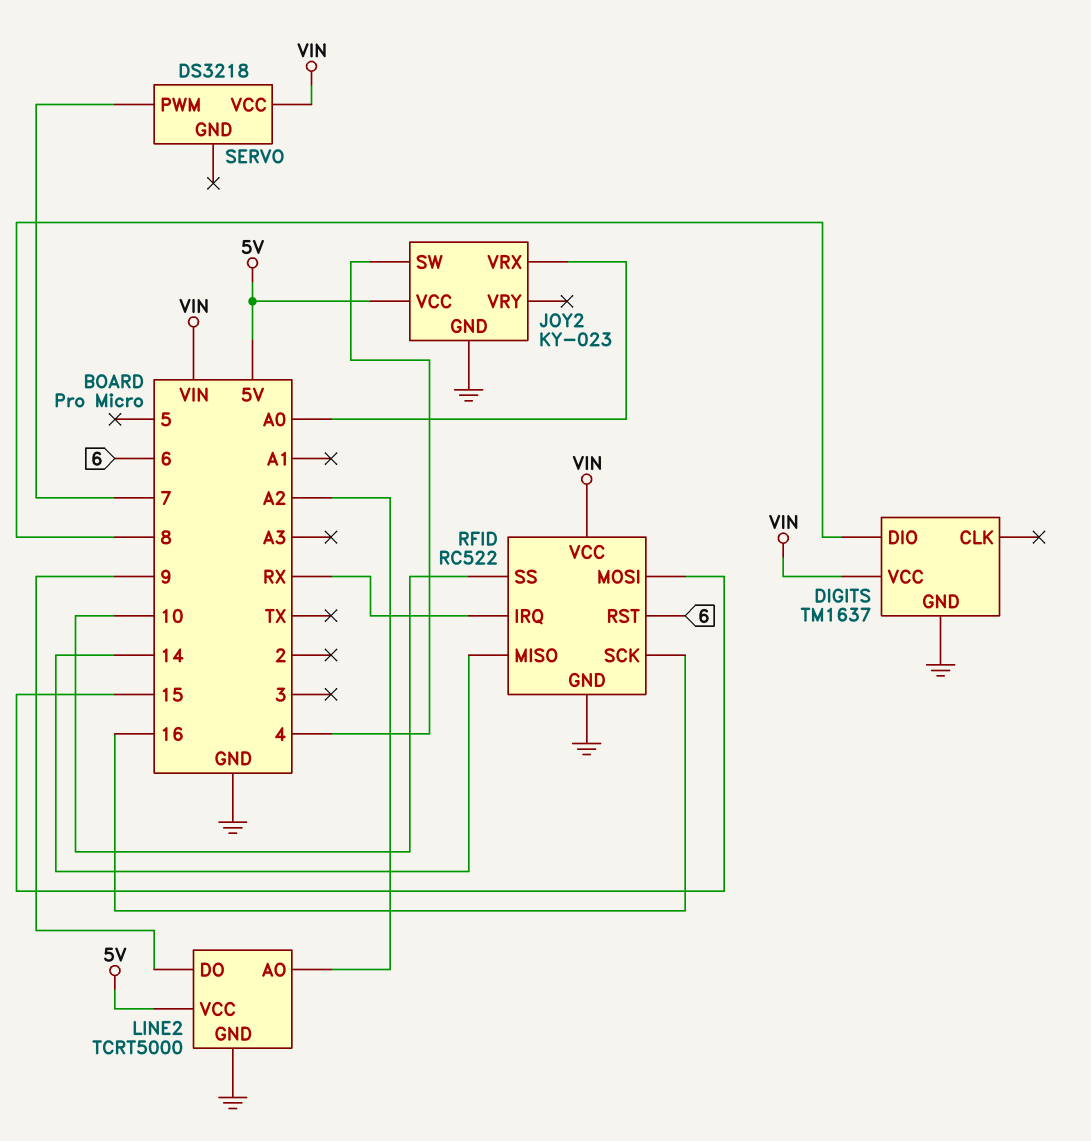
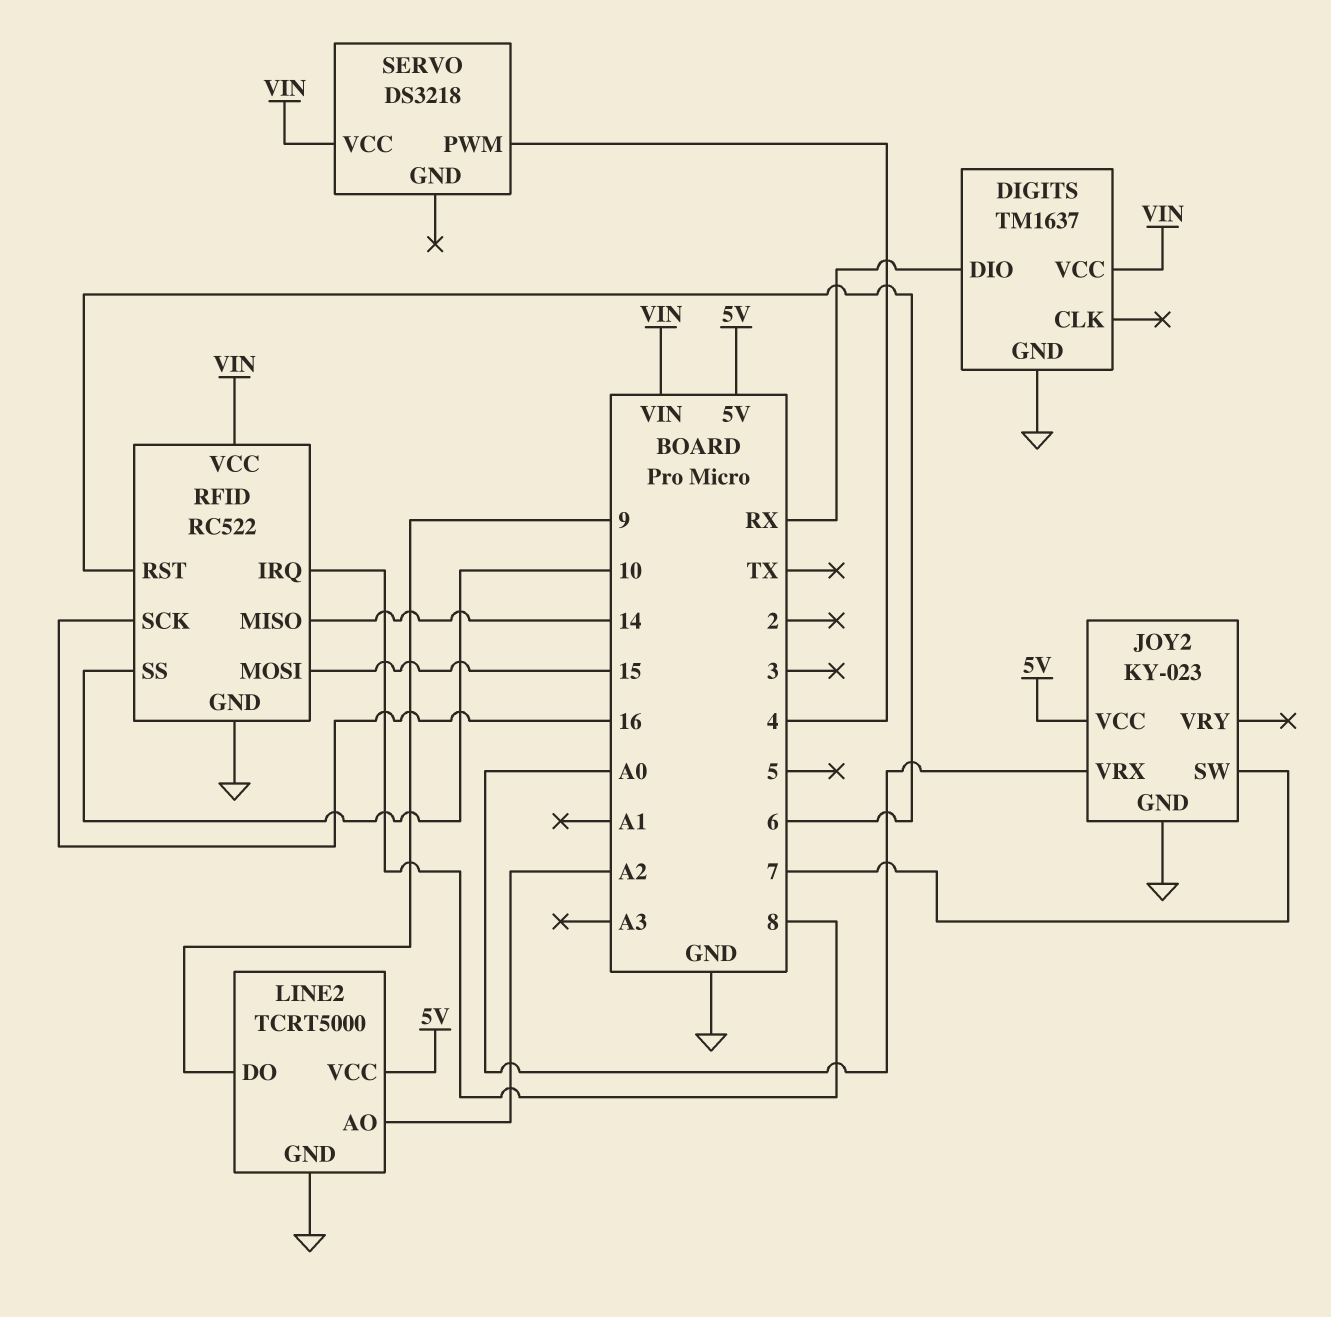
DIGITS pin DIO: 8 -> RX
JOY2 pin SW: 4 -> 7
RFID pin IRQ: RX -> 8
SERVO pin PWM: 7 -> 4

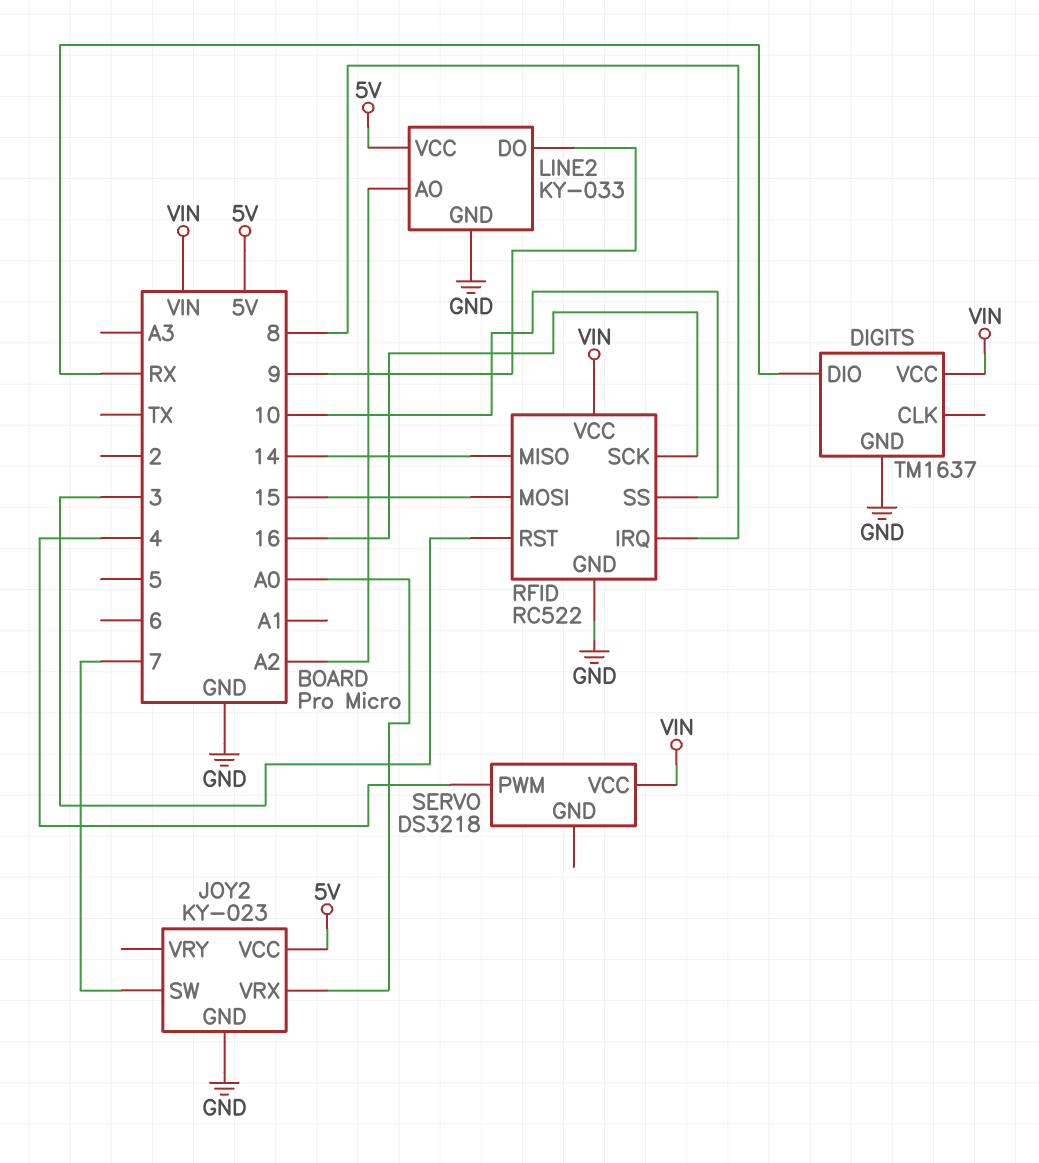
LINE2: TCRT5000 -> KY-033
RFID pin RST: 6 -> 3

